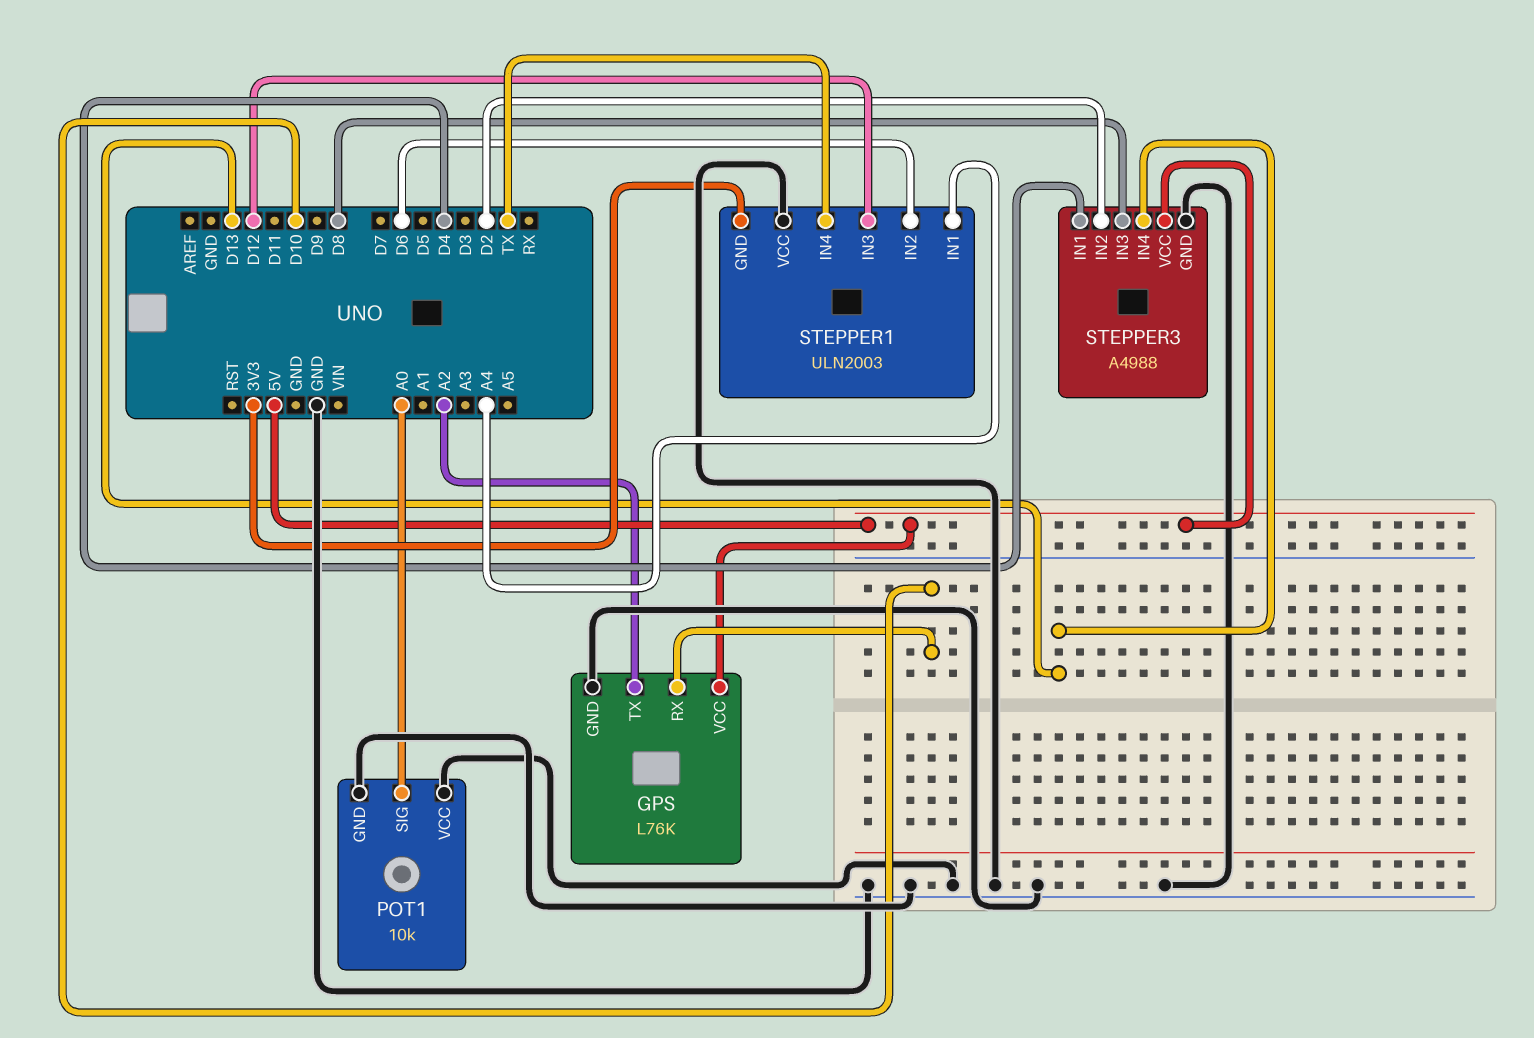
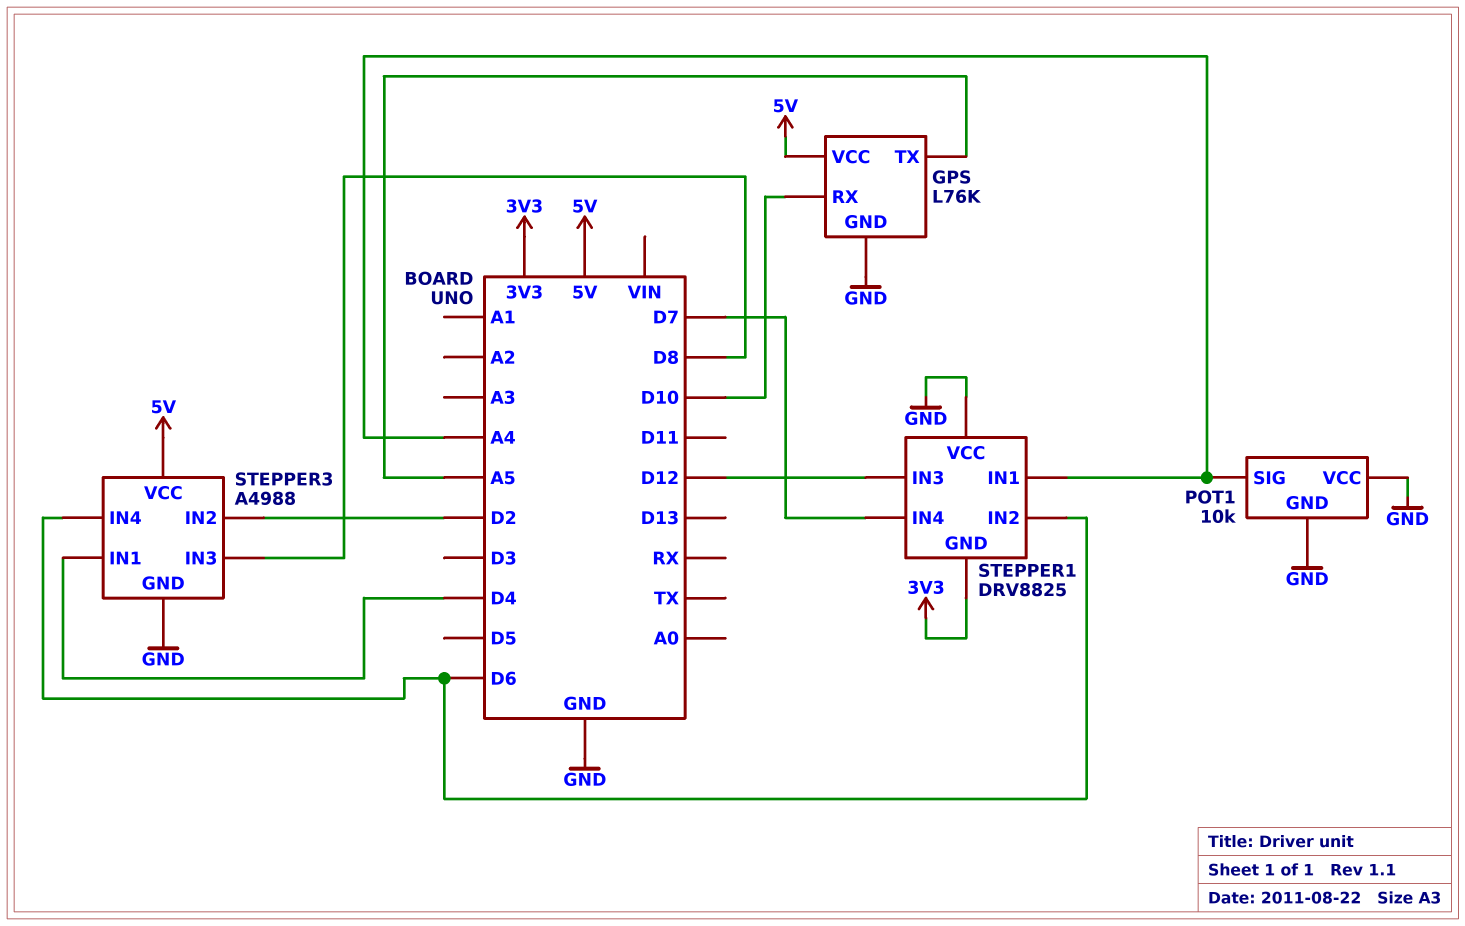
GPS pin TX: A2 -> A5
POT1 pin SIG: A0 -> A4
STEPPER1: ULN2003 -> DRV8825
STEPPER1 pin IN4: TX -> D7
STEPPER3 pin IN4: D13 -> D6

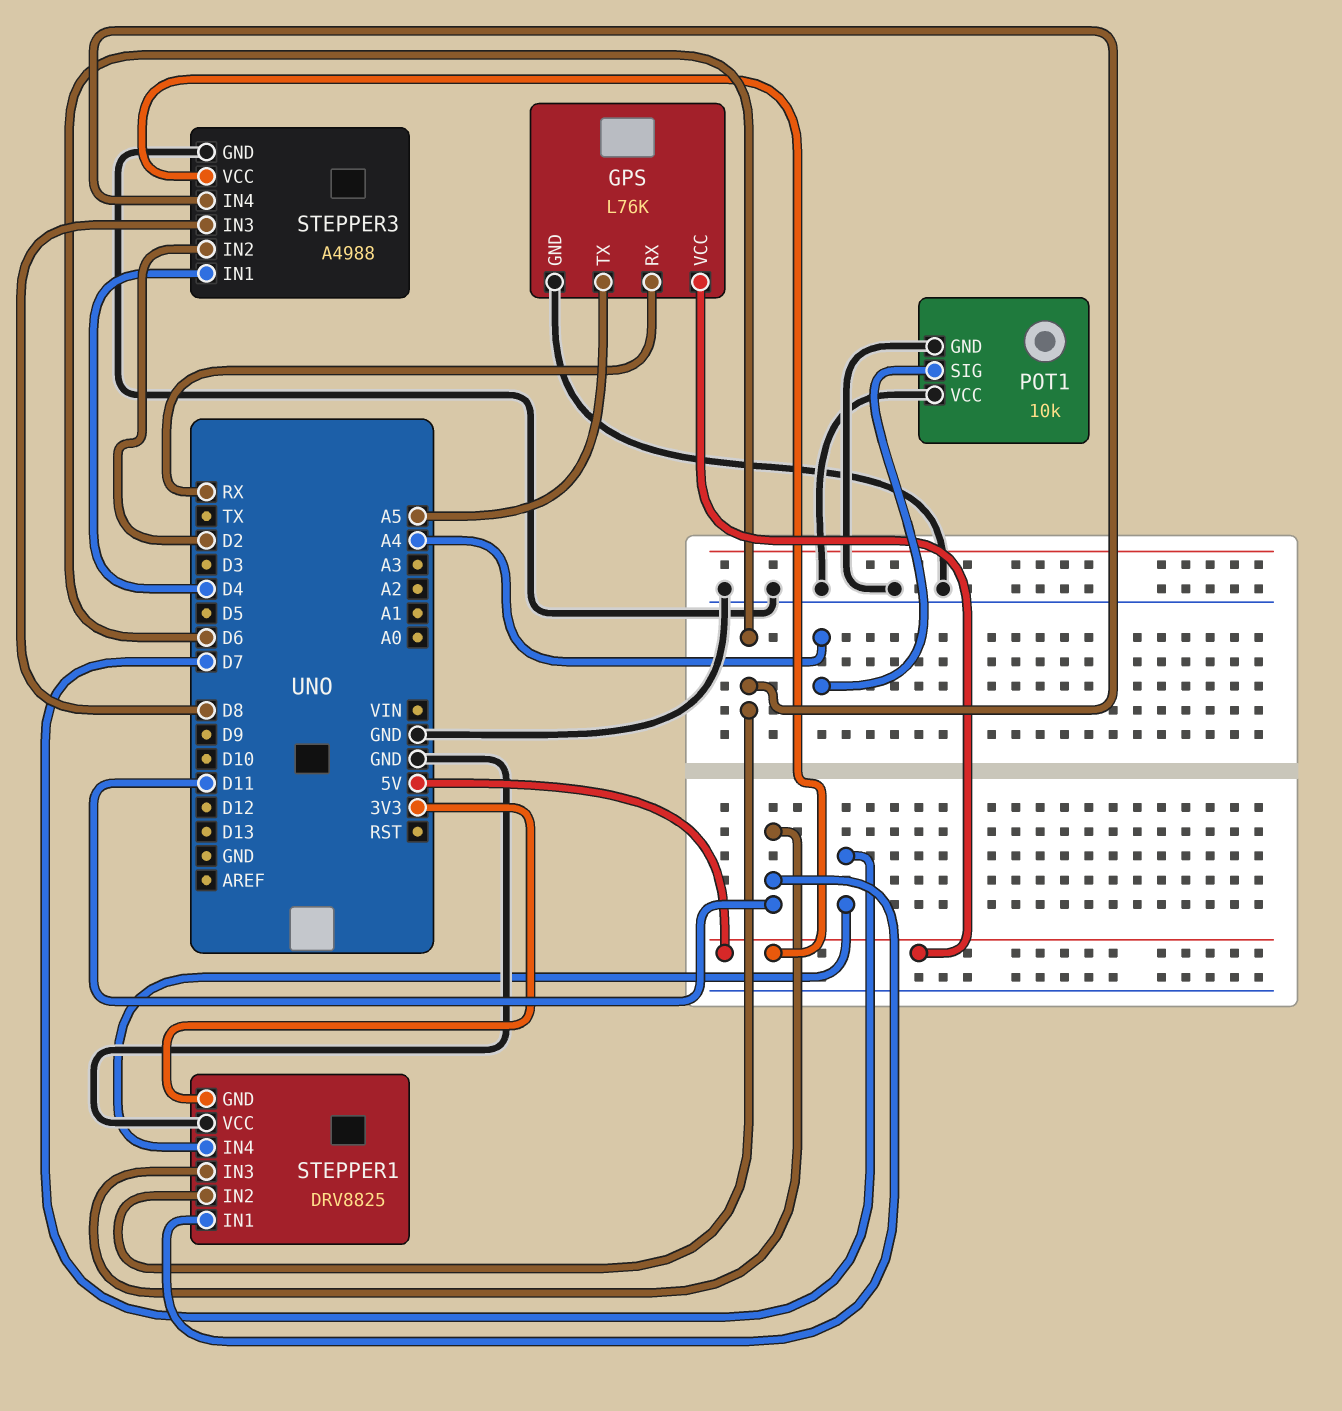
GPS pin RX: D10 -> RX
STEPPER1 pin IN1: A4 -> D11
STEPPER1 pin IN3: D12 -> D11

